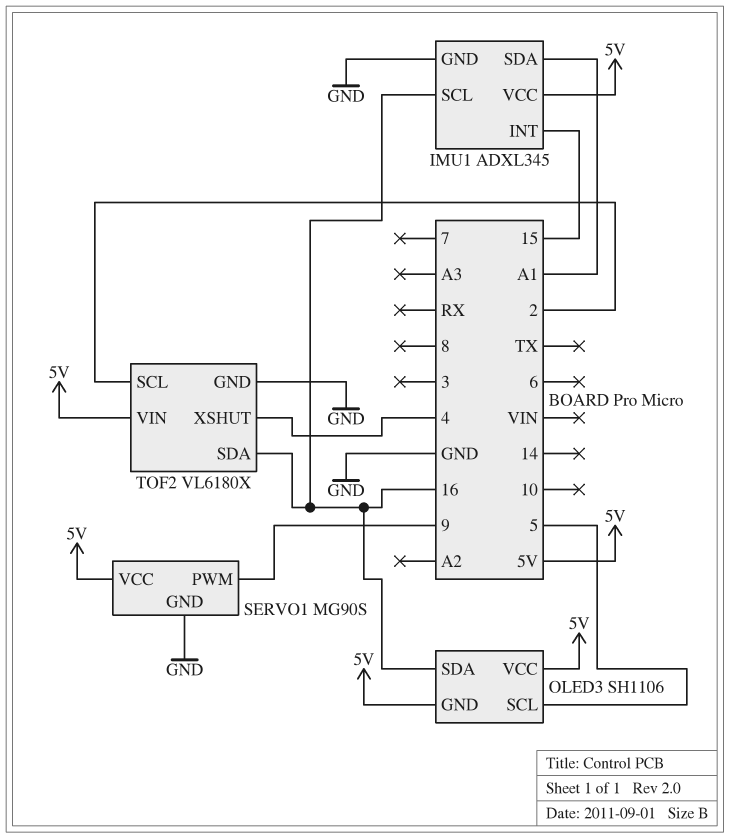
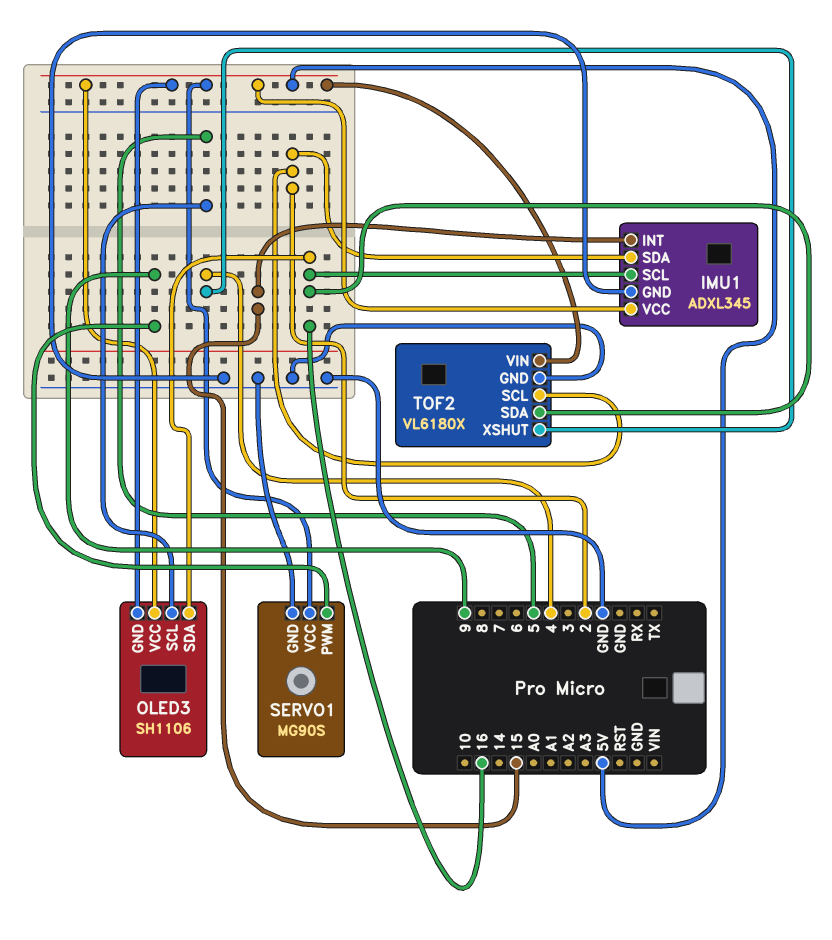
IMU1 pin SDA: A1 -> 2

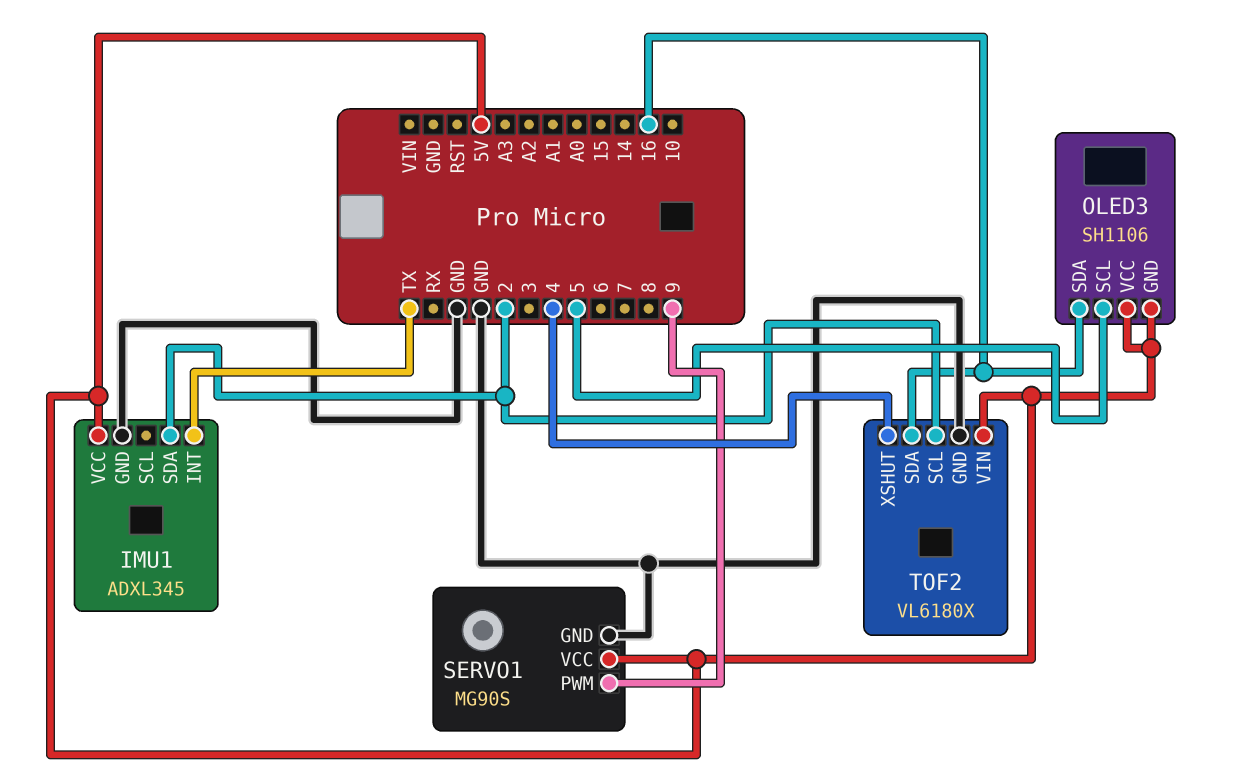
IMU1 pin INT: 15 -> TX
IMU1 pin SCL: 16 -> none

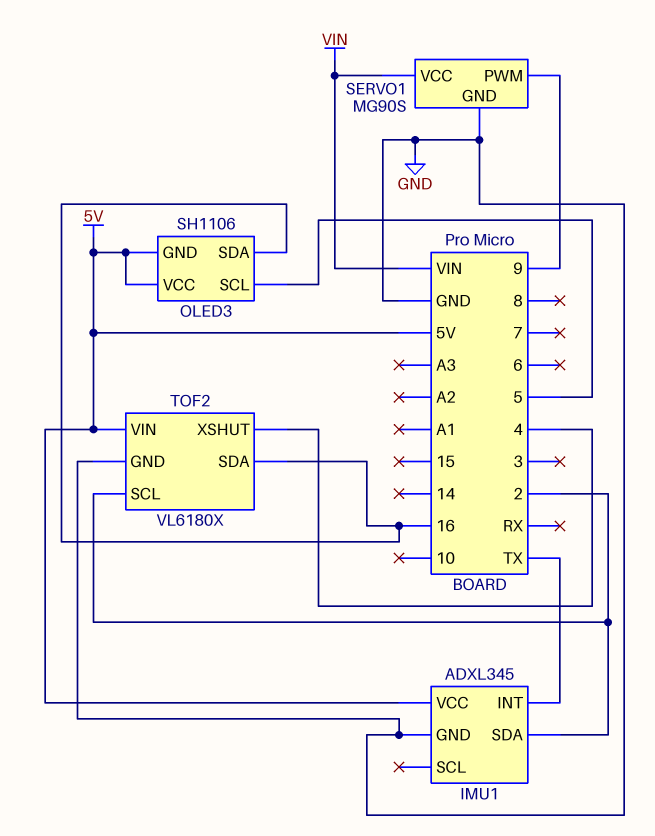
SERVO1 pin VCC: 5V -> VIN

